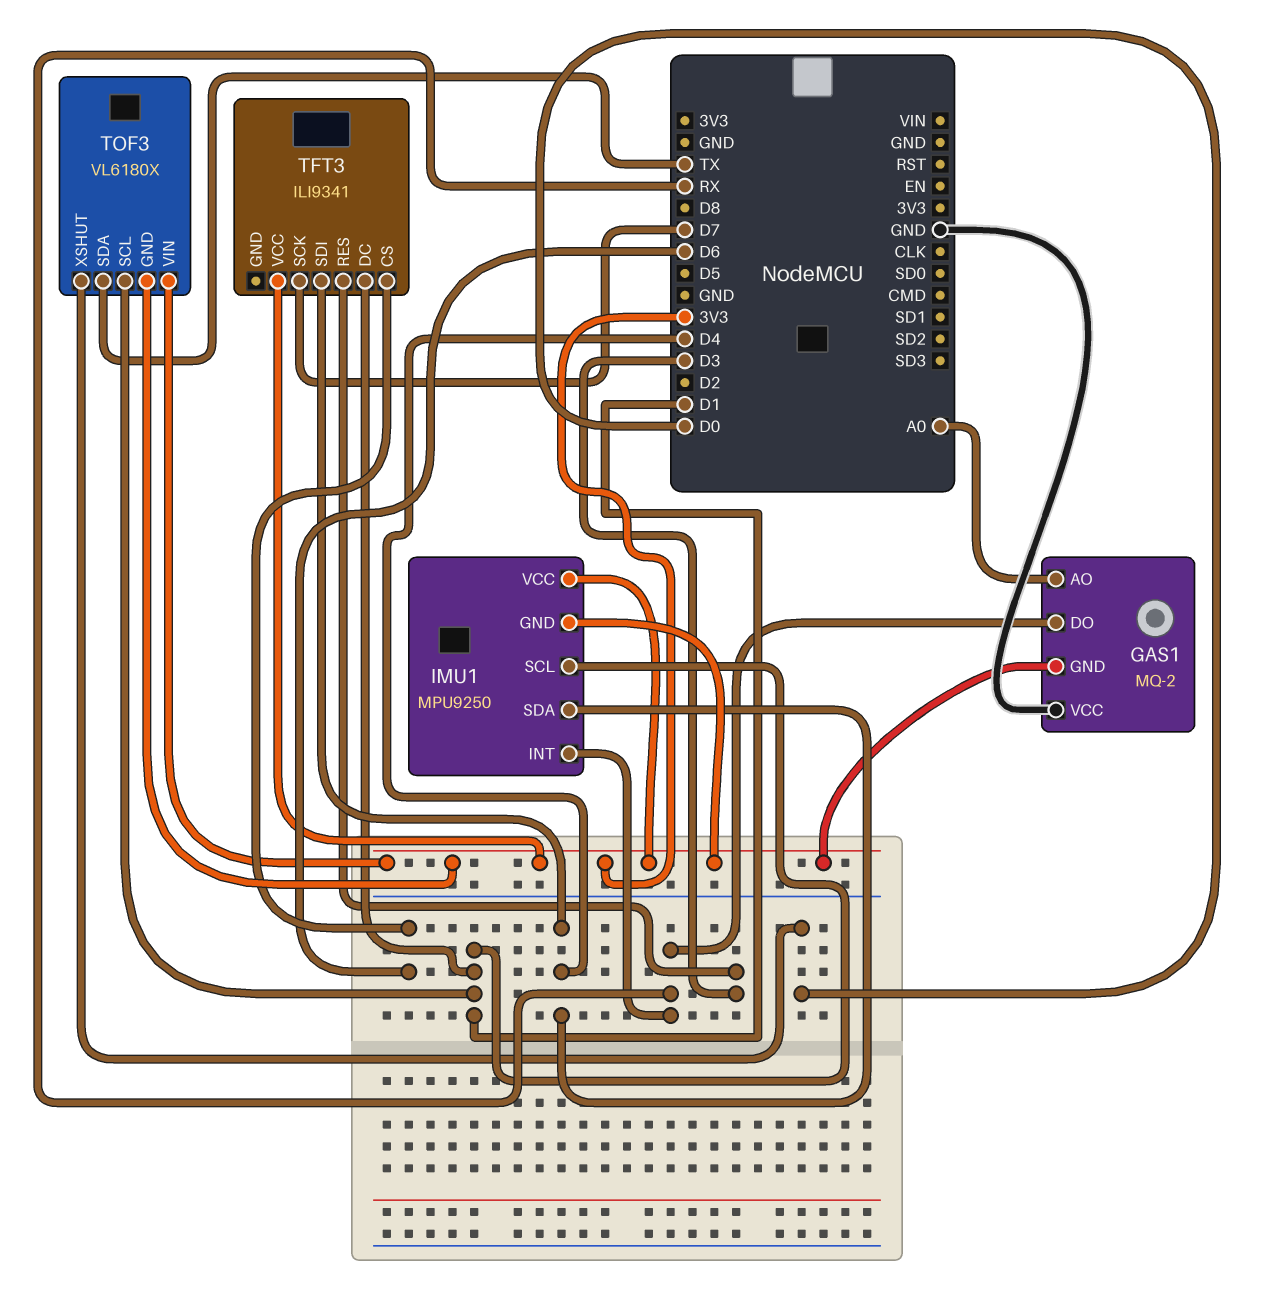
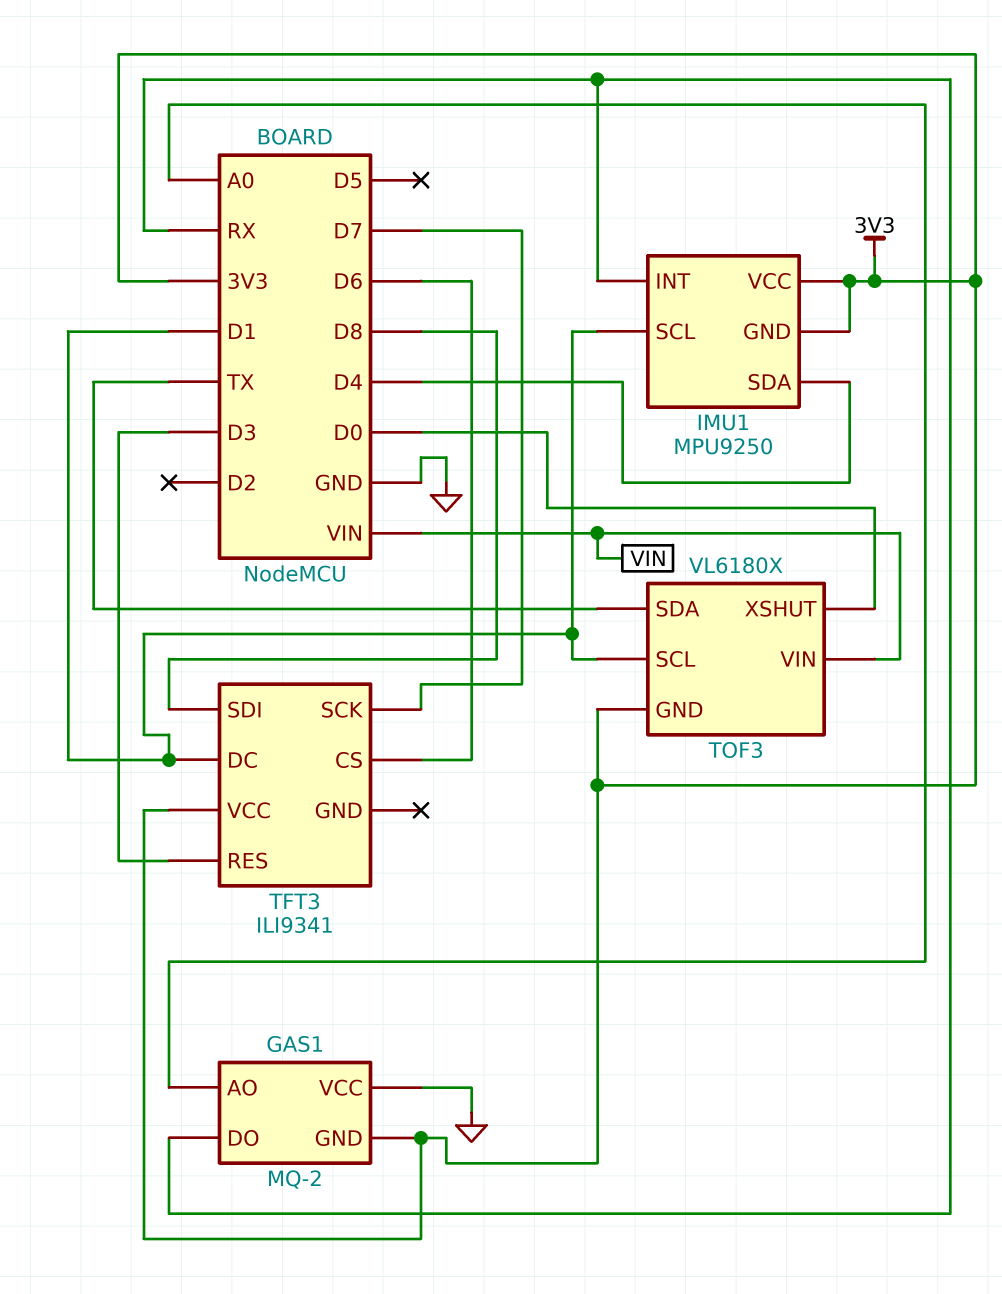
TFT3 pin SDI: D4 -> D8
TOF3 pin VIN: 3V3 -> VIN

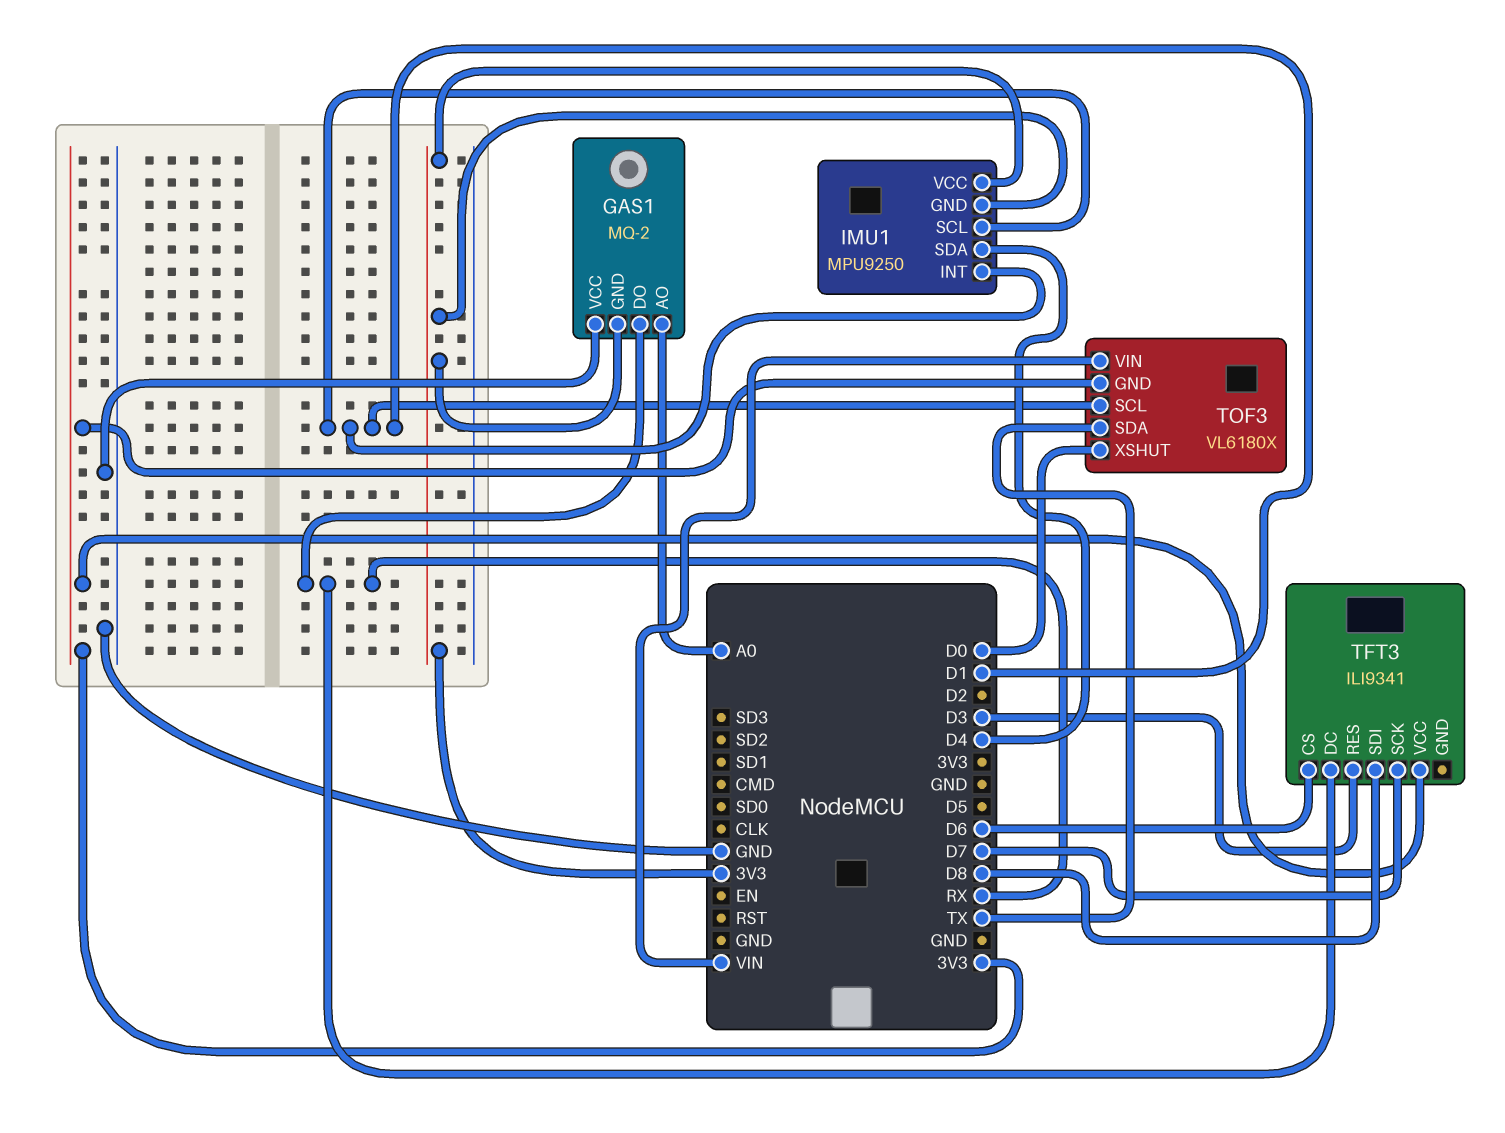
IMU1 pin INT: RX -> D1
TFT3 pin DC: D1 -> RX

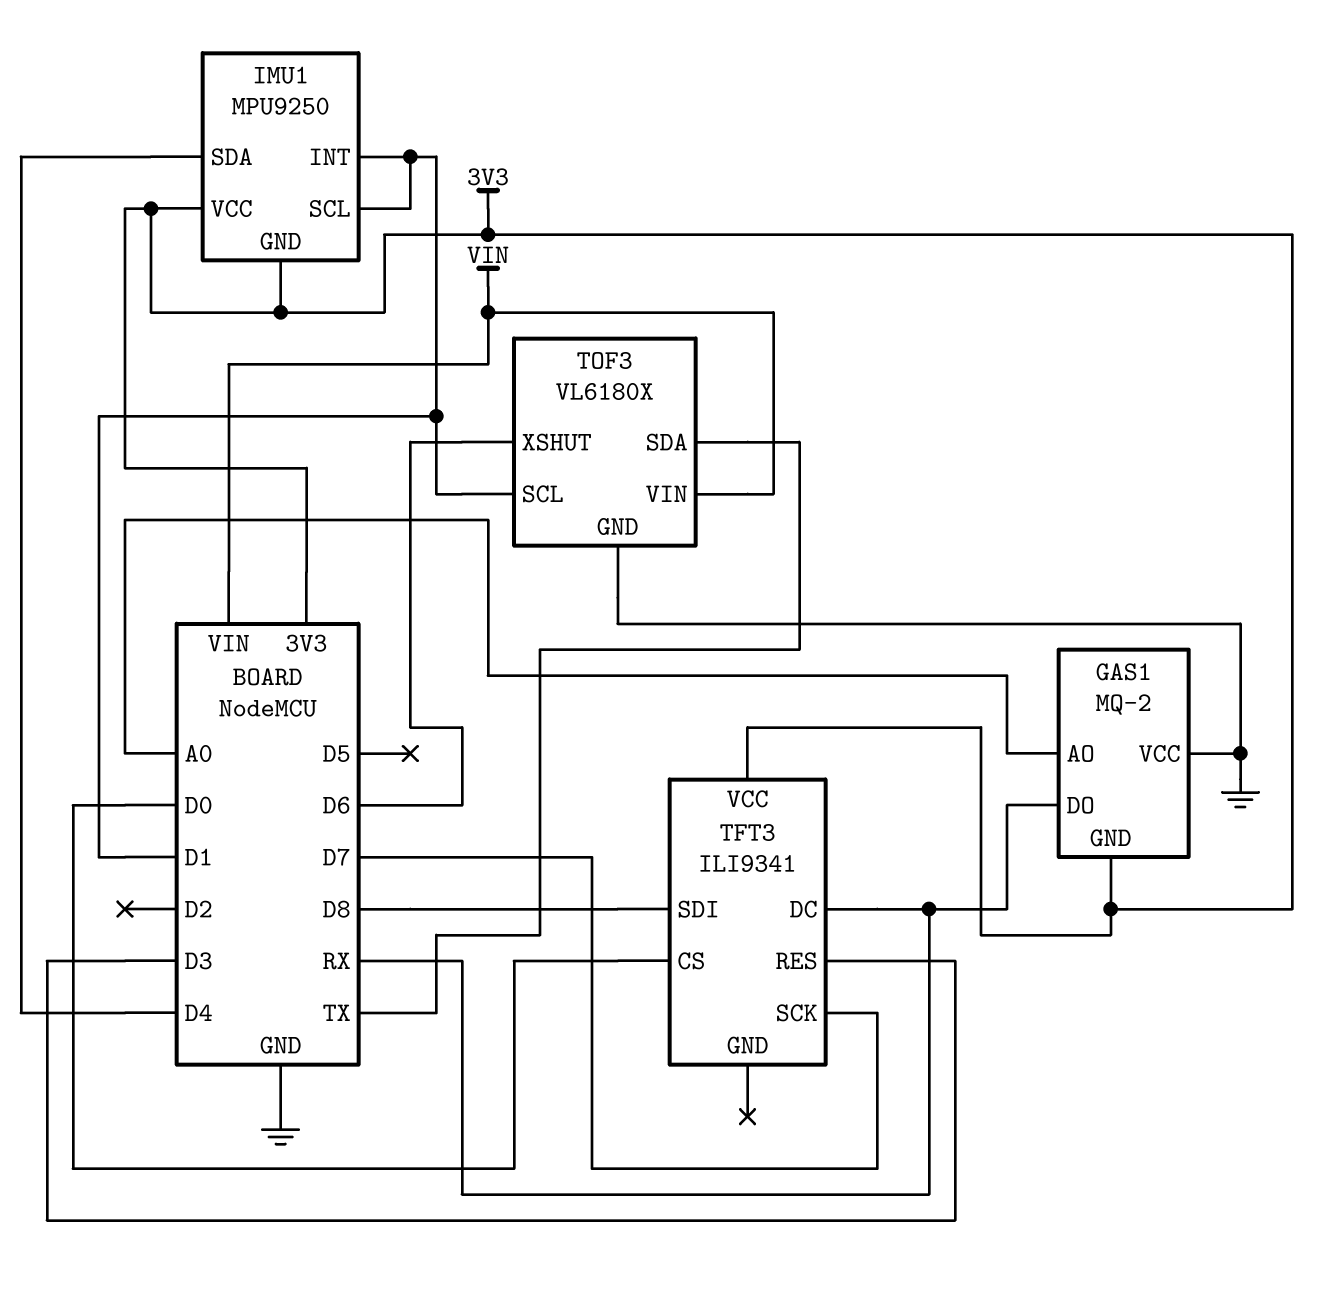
TFT3 pin CS: D6 -> D0
TOF3 pin GND: 3V3 -> GND
TOF3 pin XSHUT: D0 -> D6

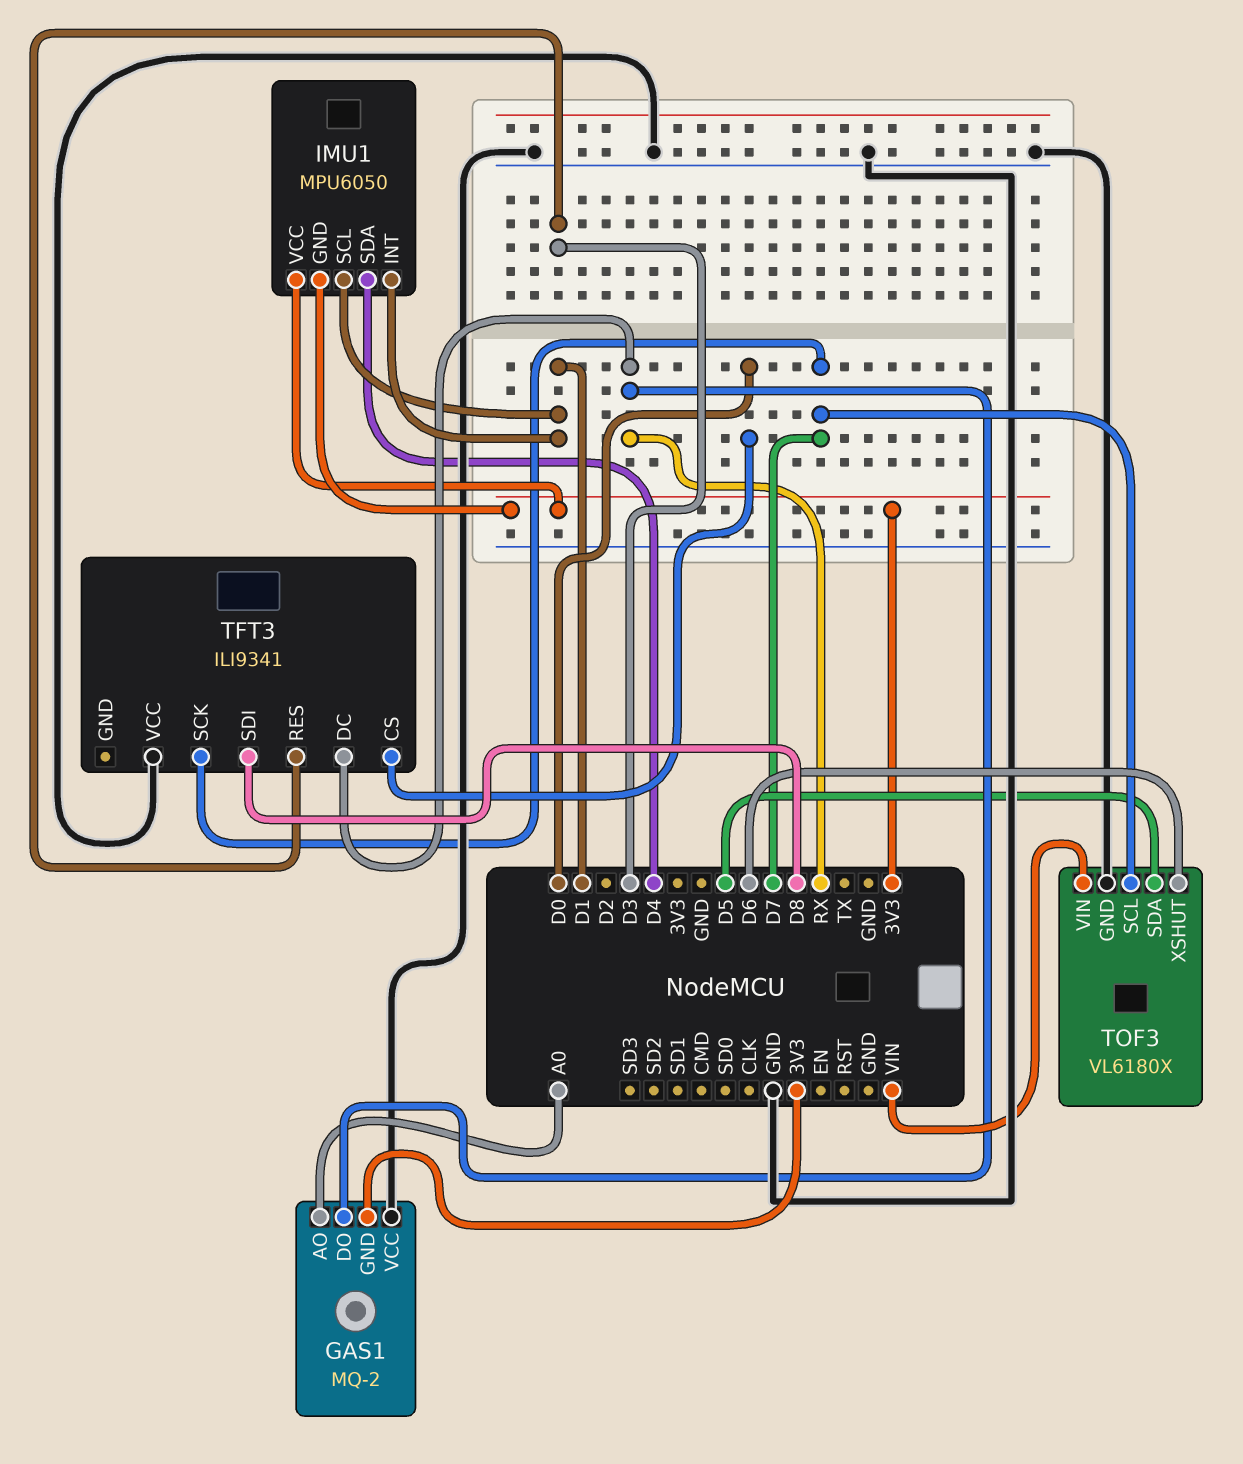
IMU1: MPU9250 -> MPU6050
TFT3 pin VCC: 3V3 -> GND
TOF3 pin SCL: D1 -> D7
TOF3 pin SDA: TX -> D5

